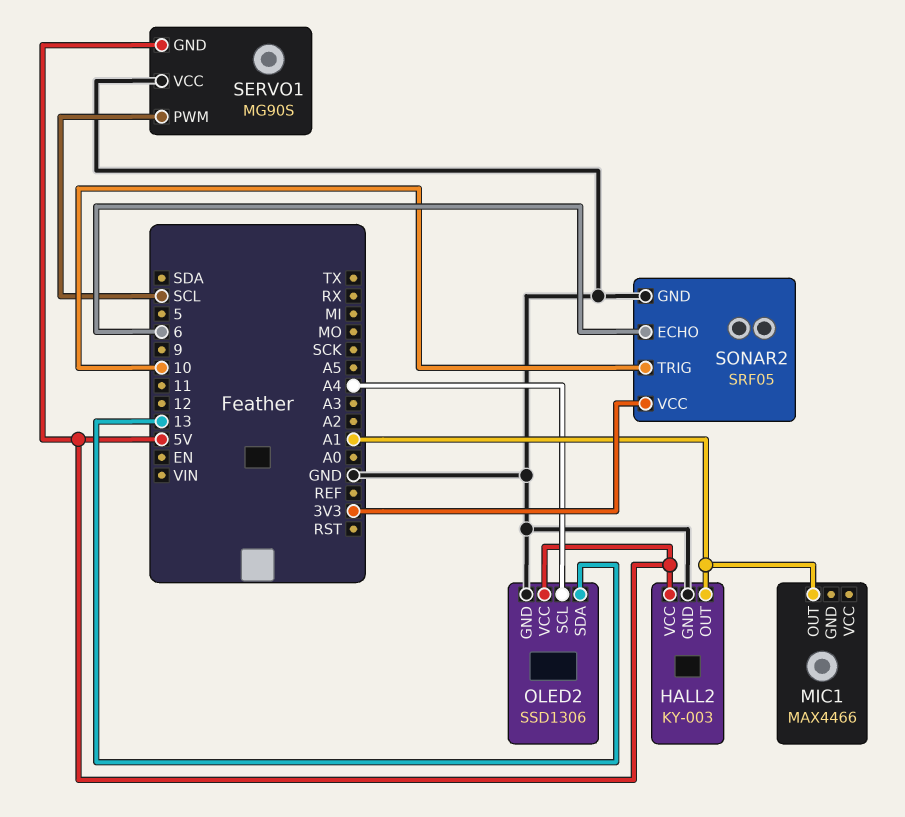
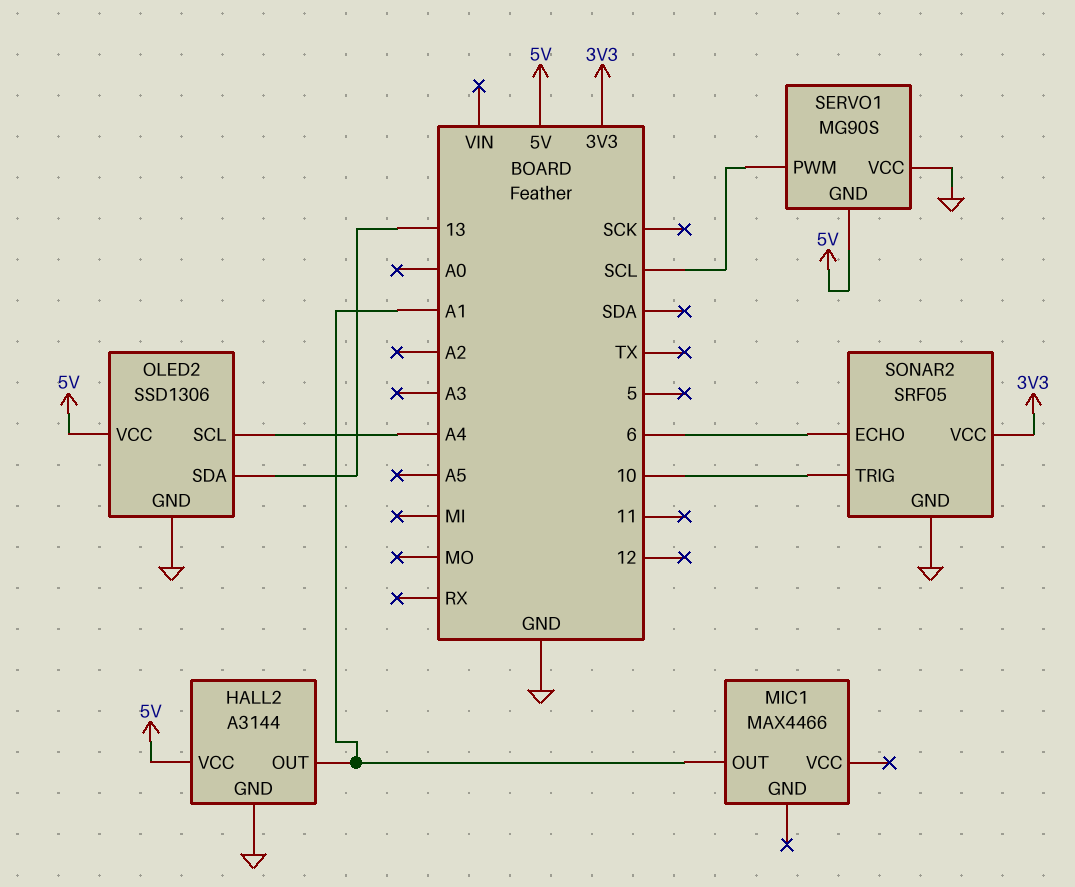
HALL2: KY-003 -> A3144

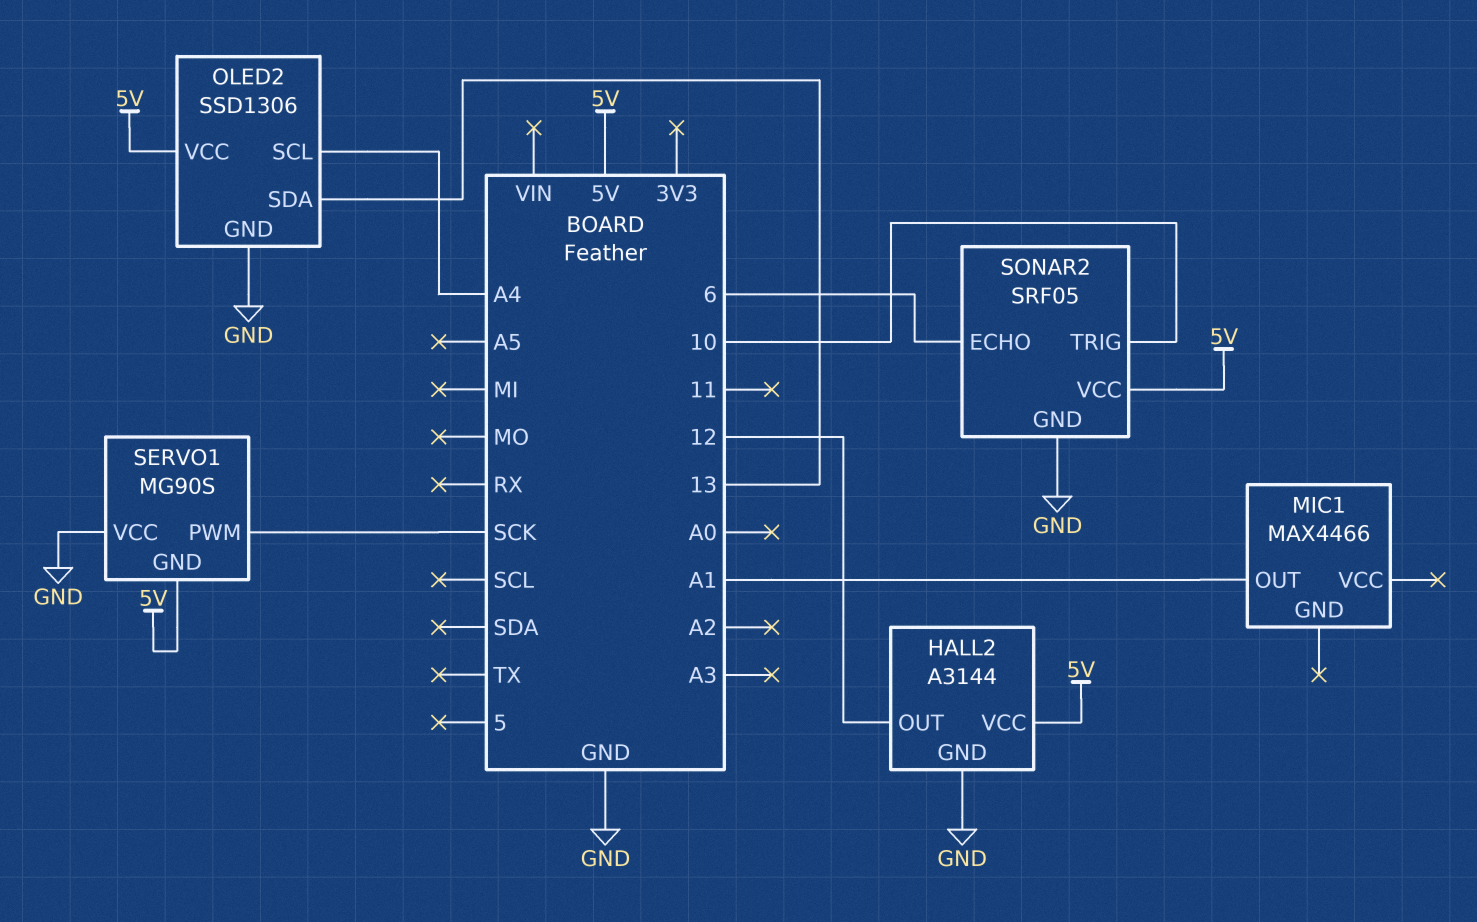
HALL2 pin OUT: A1 -> 12
SERVO1 pin PWM: SCL -> SCK
SONAR2 pin VCC: 3V3 -> 5V

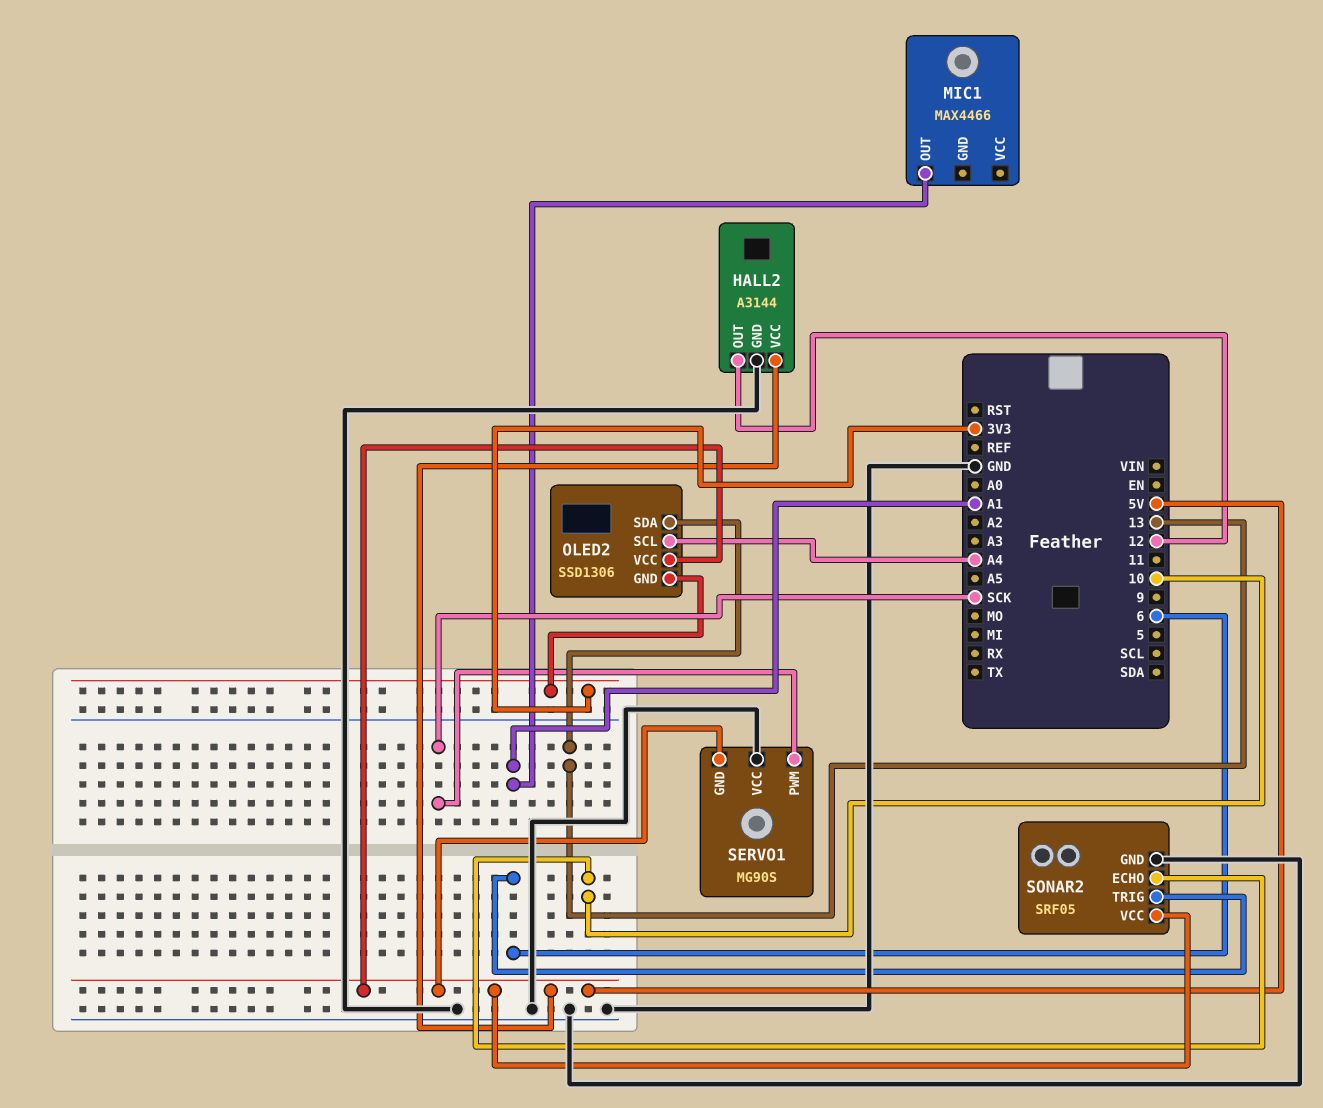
OLED2 pin GND: GND -> 3V3
SONAR2 pin ECHO: 6 -> 10
SONAR2 pin TRIG: 10 -> 6

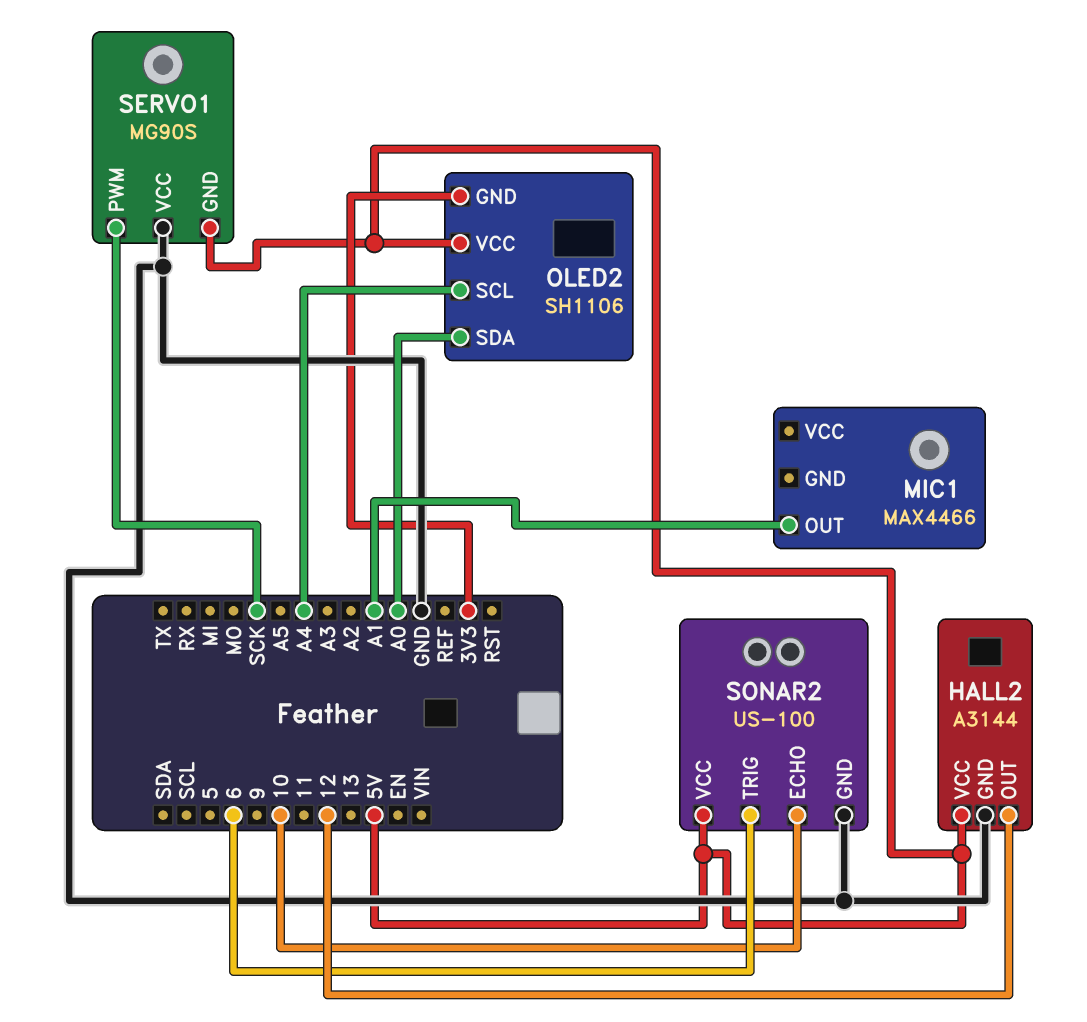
OLED2: SSD1306 -> SH1106
OLED2 pin SDA: 13 -> A0
SONAR2: SRF05 -> US-100

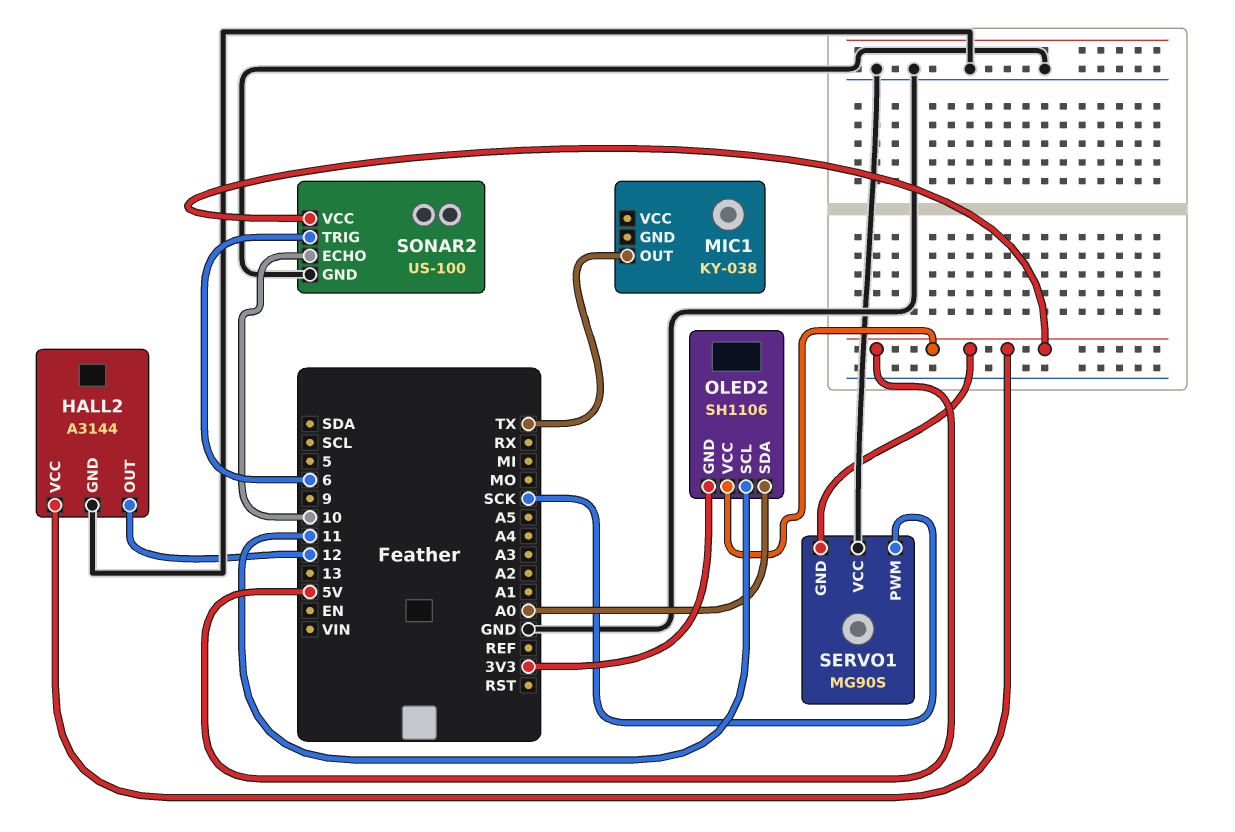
MIC1: MAX4466 -> KY-038
MIC1 pin OUT: A1 -> TX
OLED2 pin SCL: A4 -> 11

